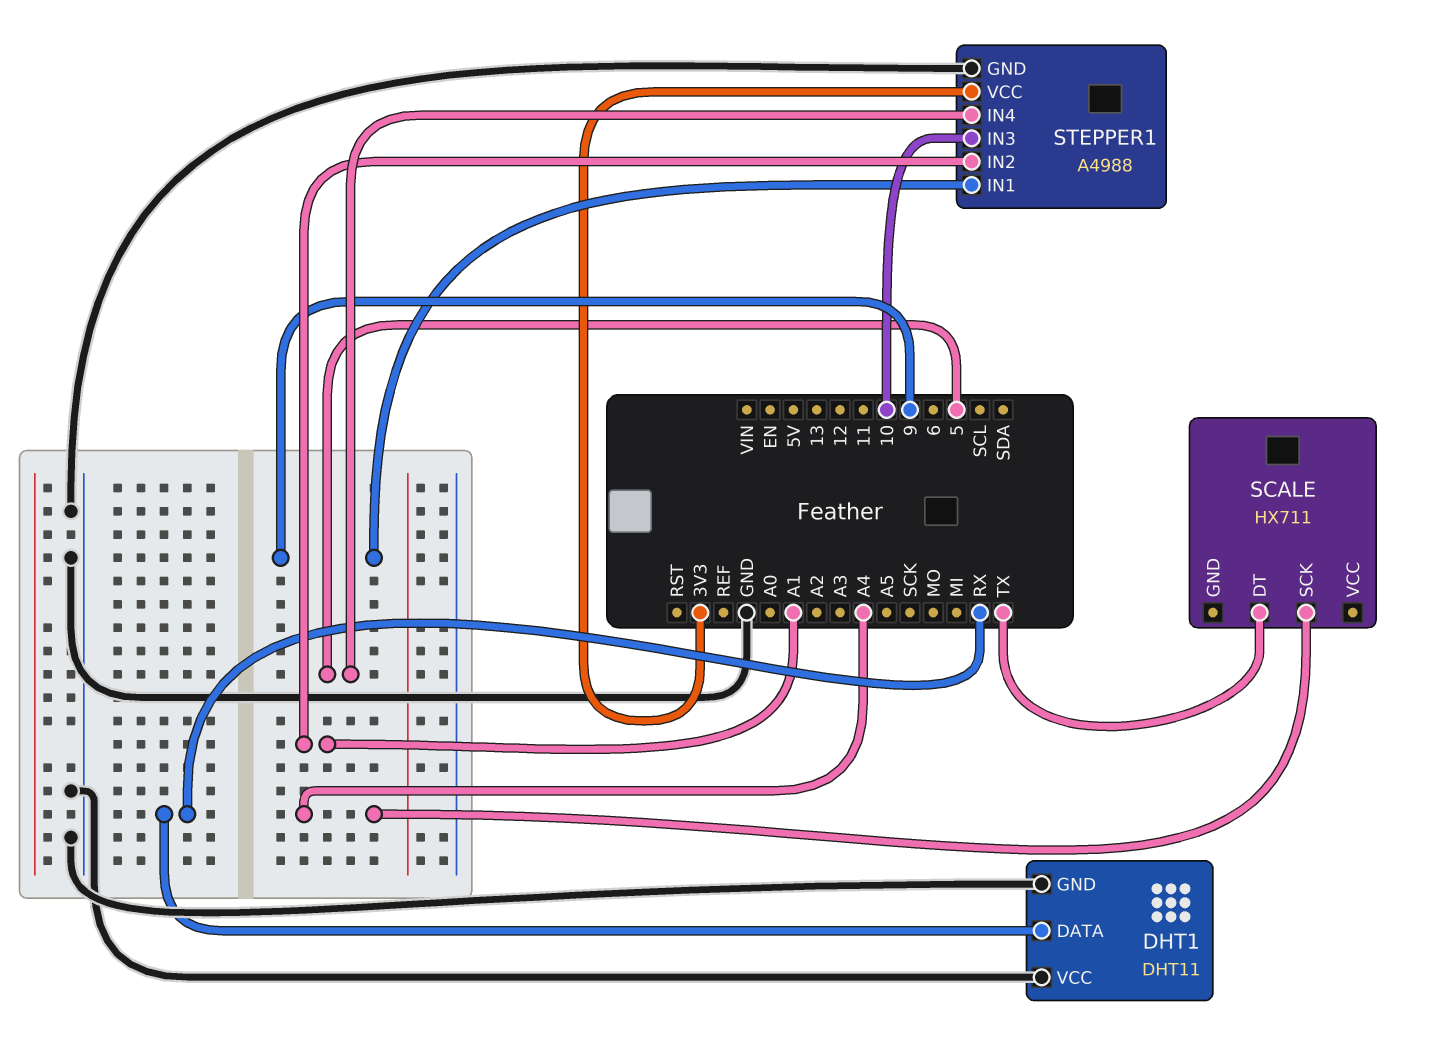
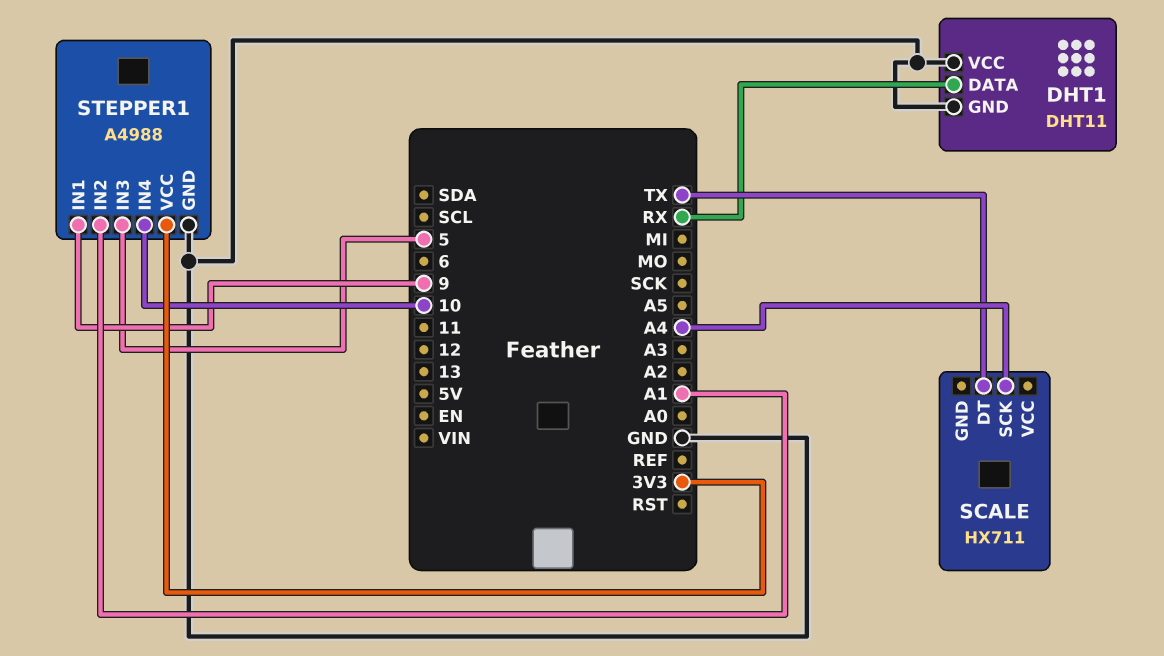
STEPPER1 pin IN3: 10 -> 5
STEPPER1 pin IN4: 5 -> 10

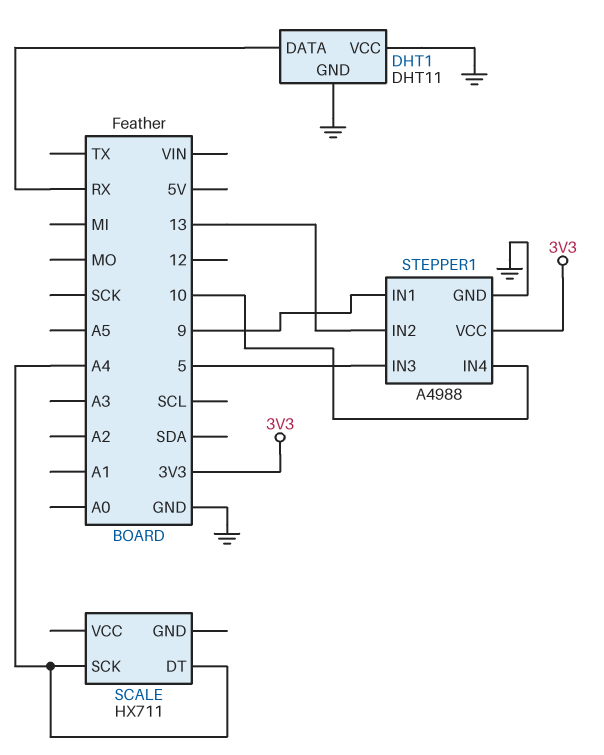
SCALE pin DT: TX -> A4
STEPPER1 pin IN2: A1 -> 13

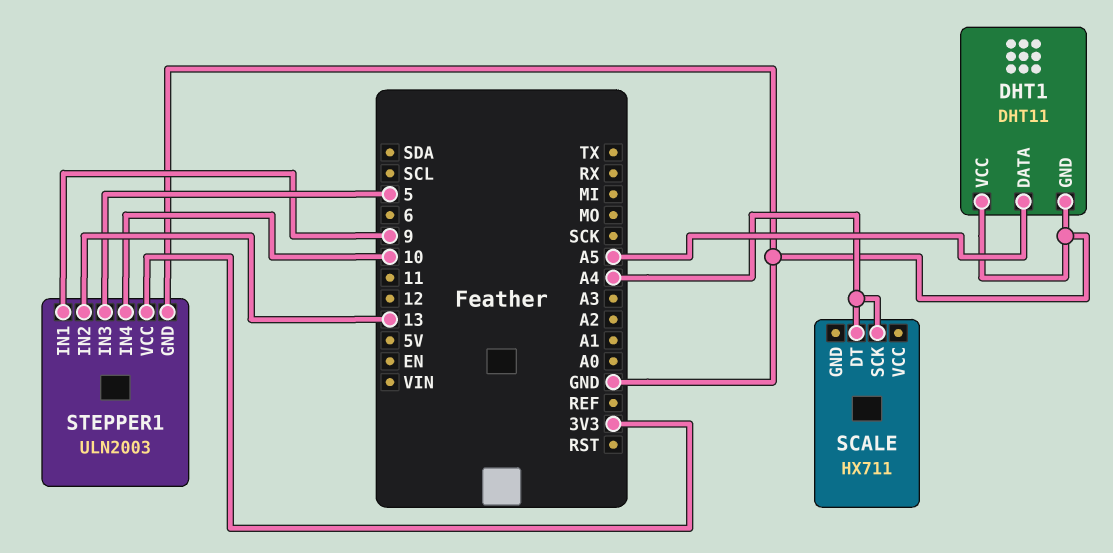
DHT1 pin DATA: RX -> A5
STEPPER1: A4988 -> ULN2003

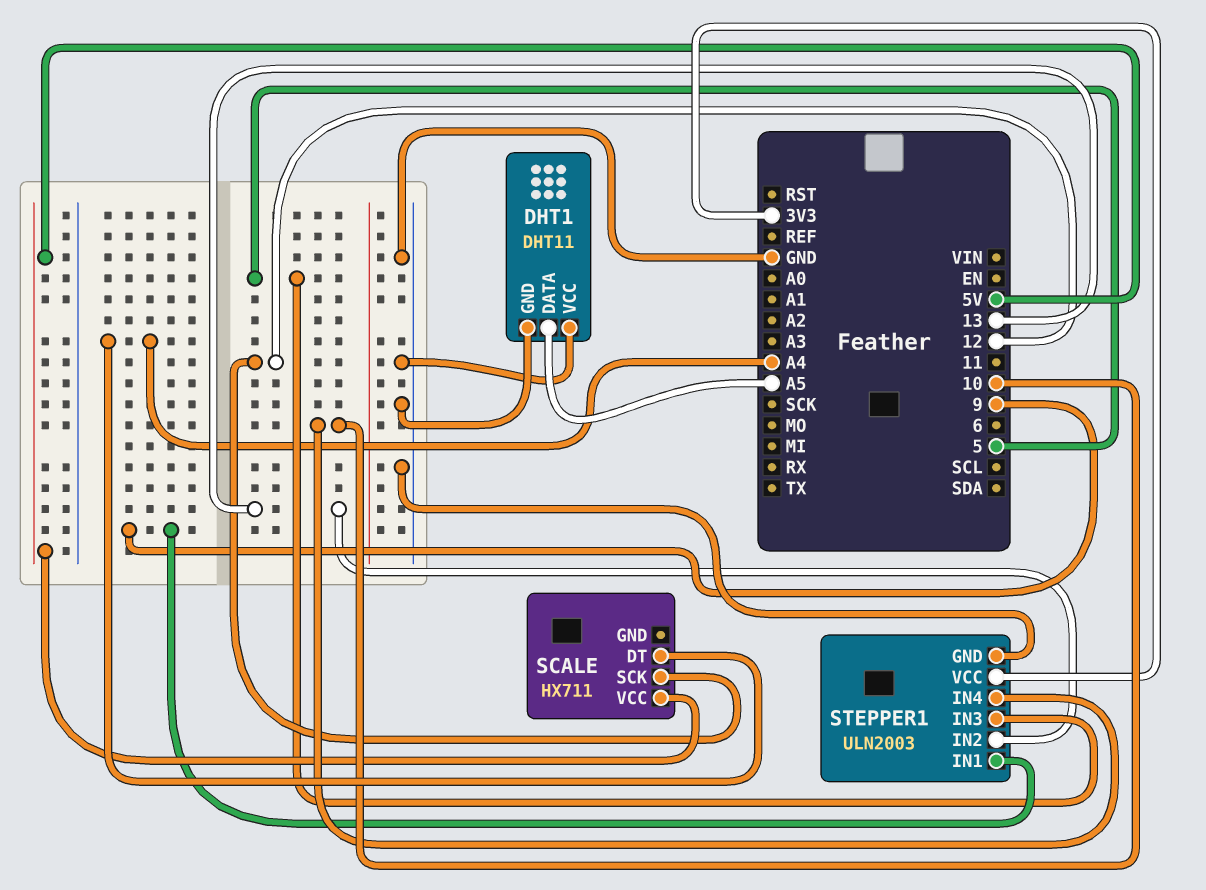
SCALE pin SCK: A4 -> 12
SCALE pin VCC: none -> 5V

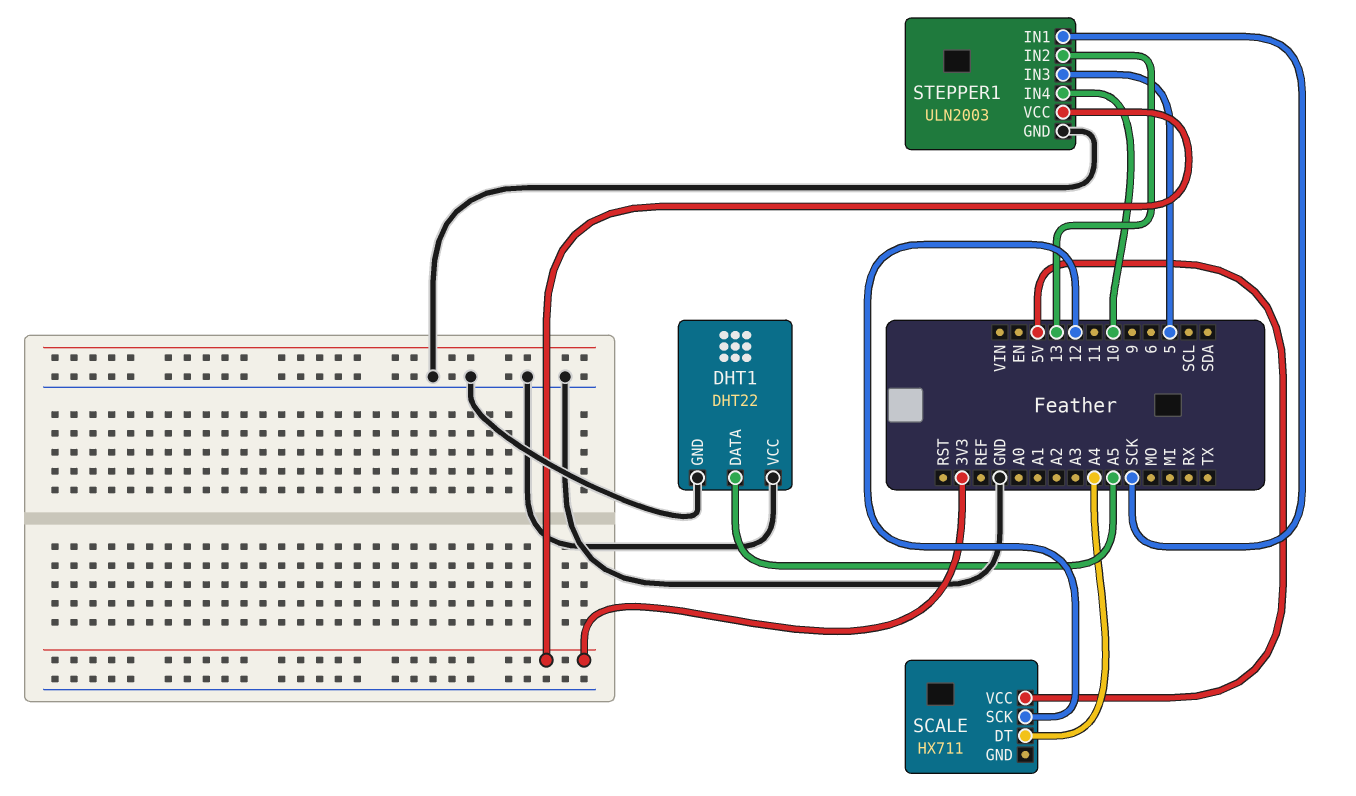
DHT1: DHT11 -> DHT22
STEPPER1 pin IN1: 9 -> SCK

